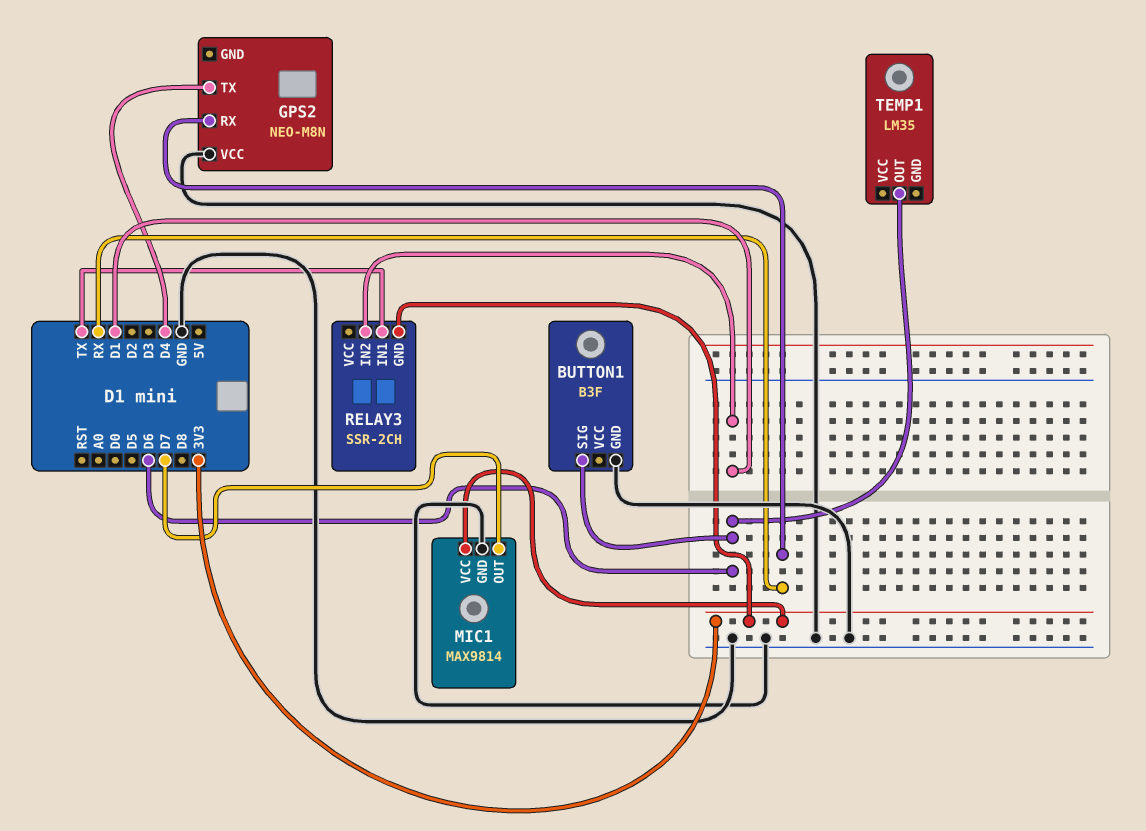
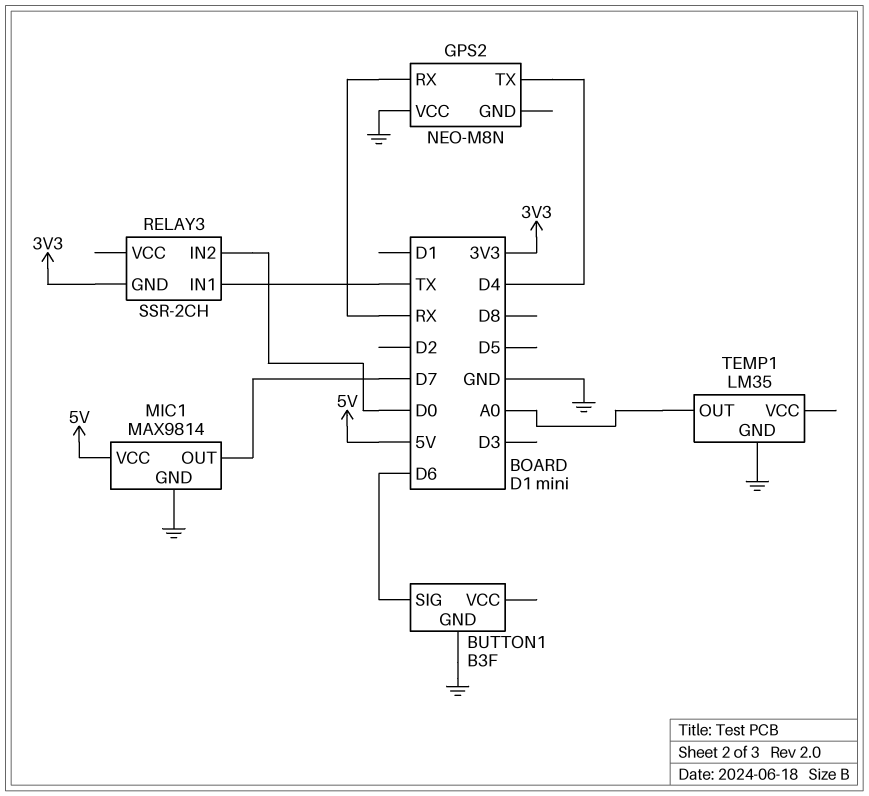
MIC1 pin VCC: 3V3 -> 5V
RELAY3 pin IN2: D1 -> D0
TEMP1 pin GND: none -> GND
TEMP1 pin OUT: D6 -> A0

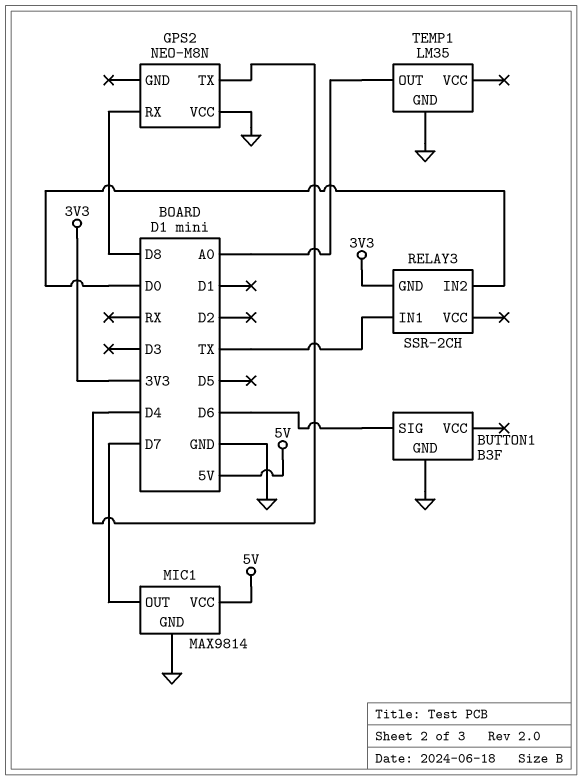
GPS2 pin RX: RX -> D8

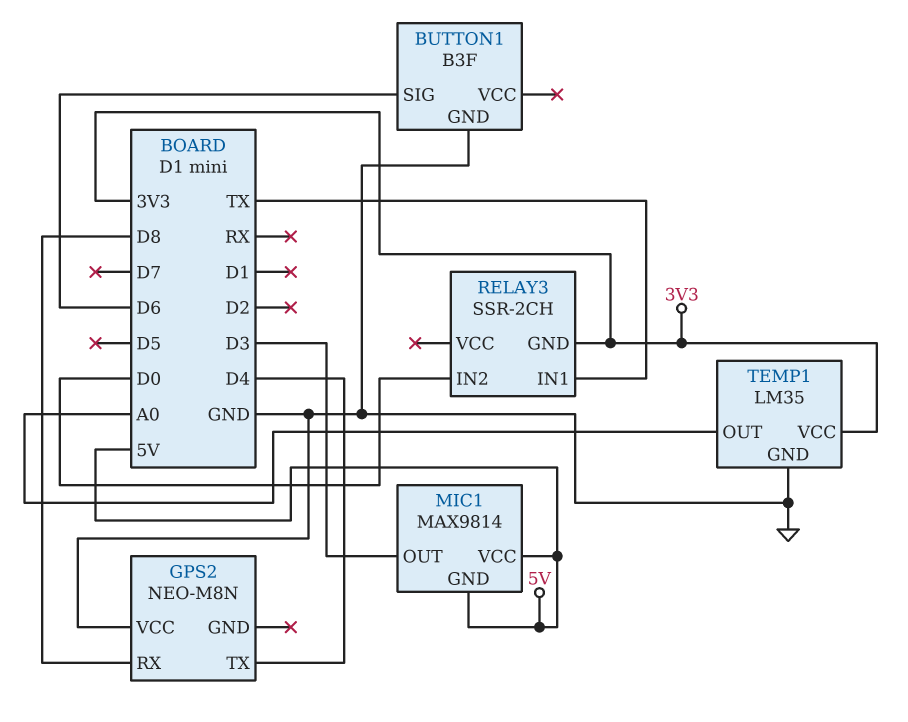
MIC1 pin GND: GND -> 5V
MIC1 pin OUT: D7 -> D3
TEMP1 pin VCC: none -> 3V3

